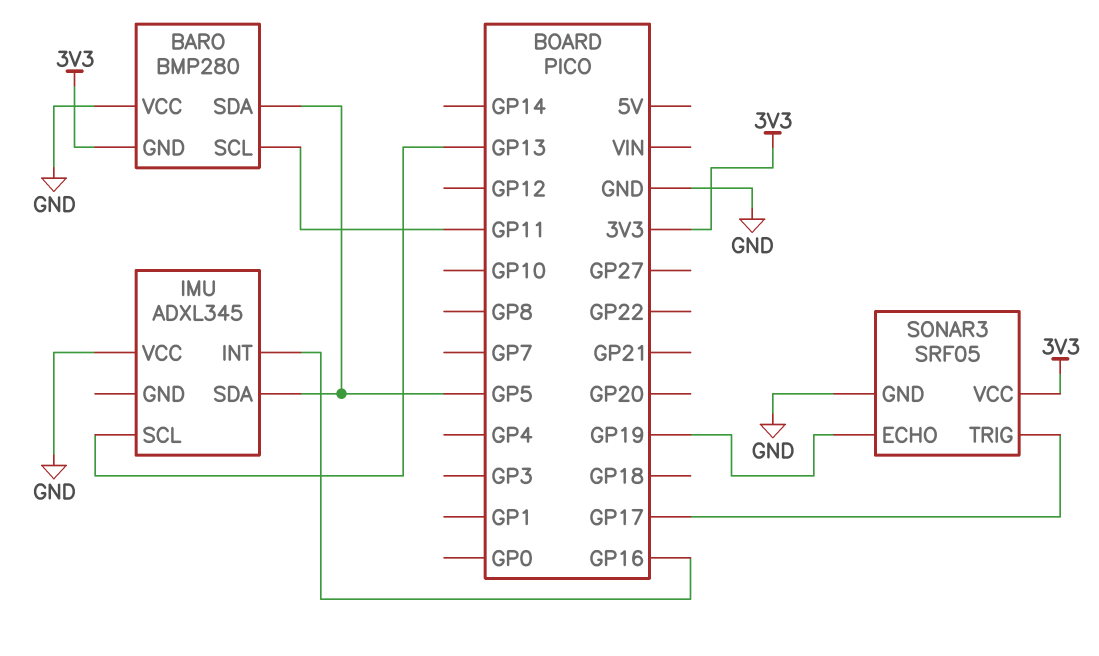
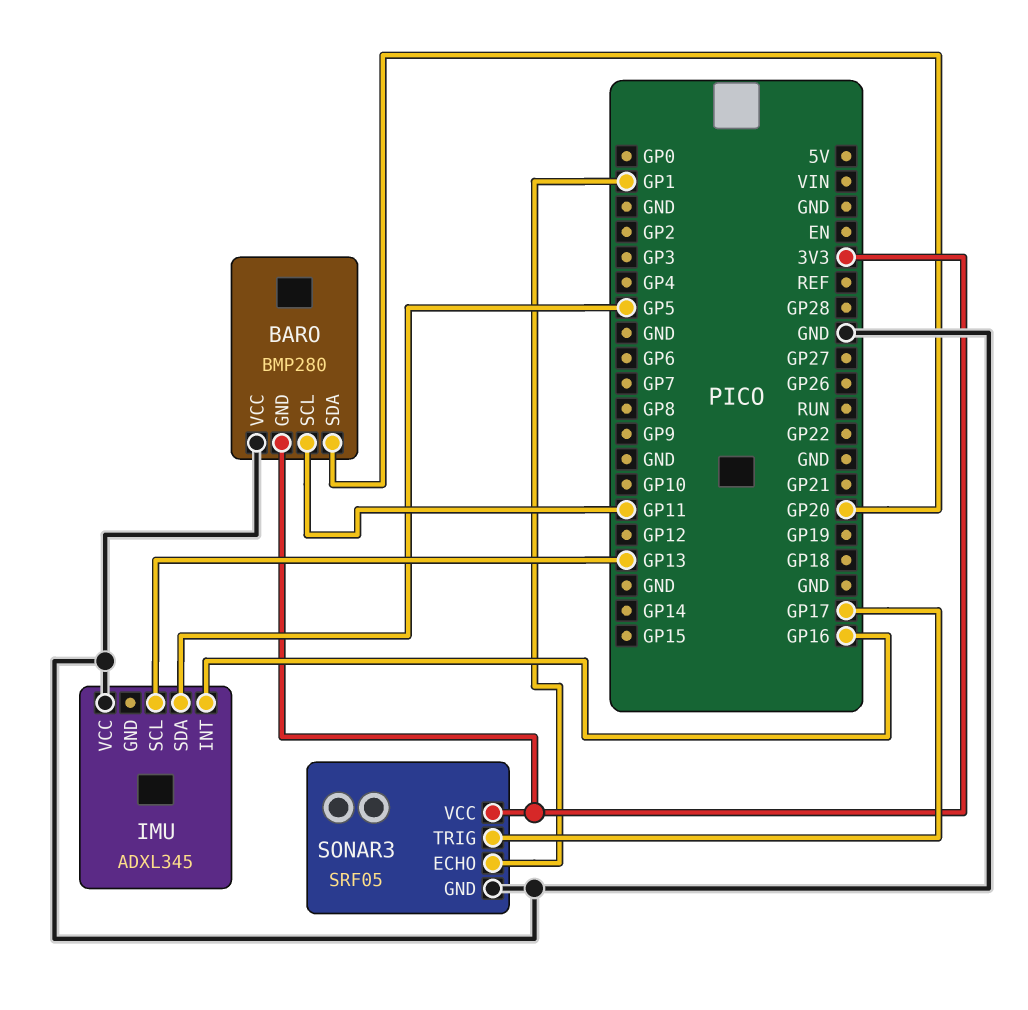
BARO pin SDA: GP5 -> GP20
SONAR3 pin ECHO: GP19 -> GP1

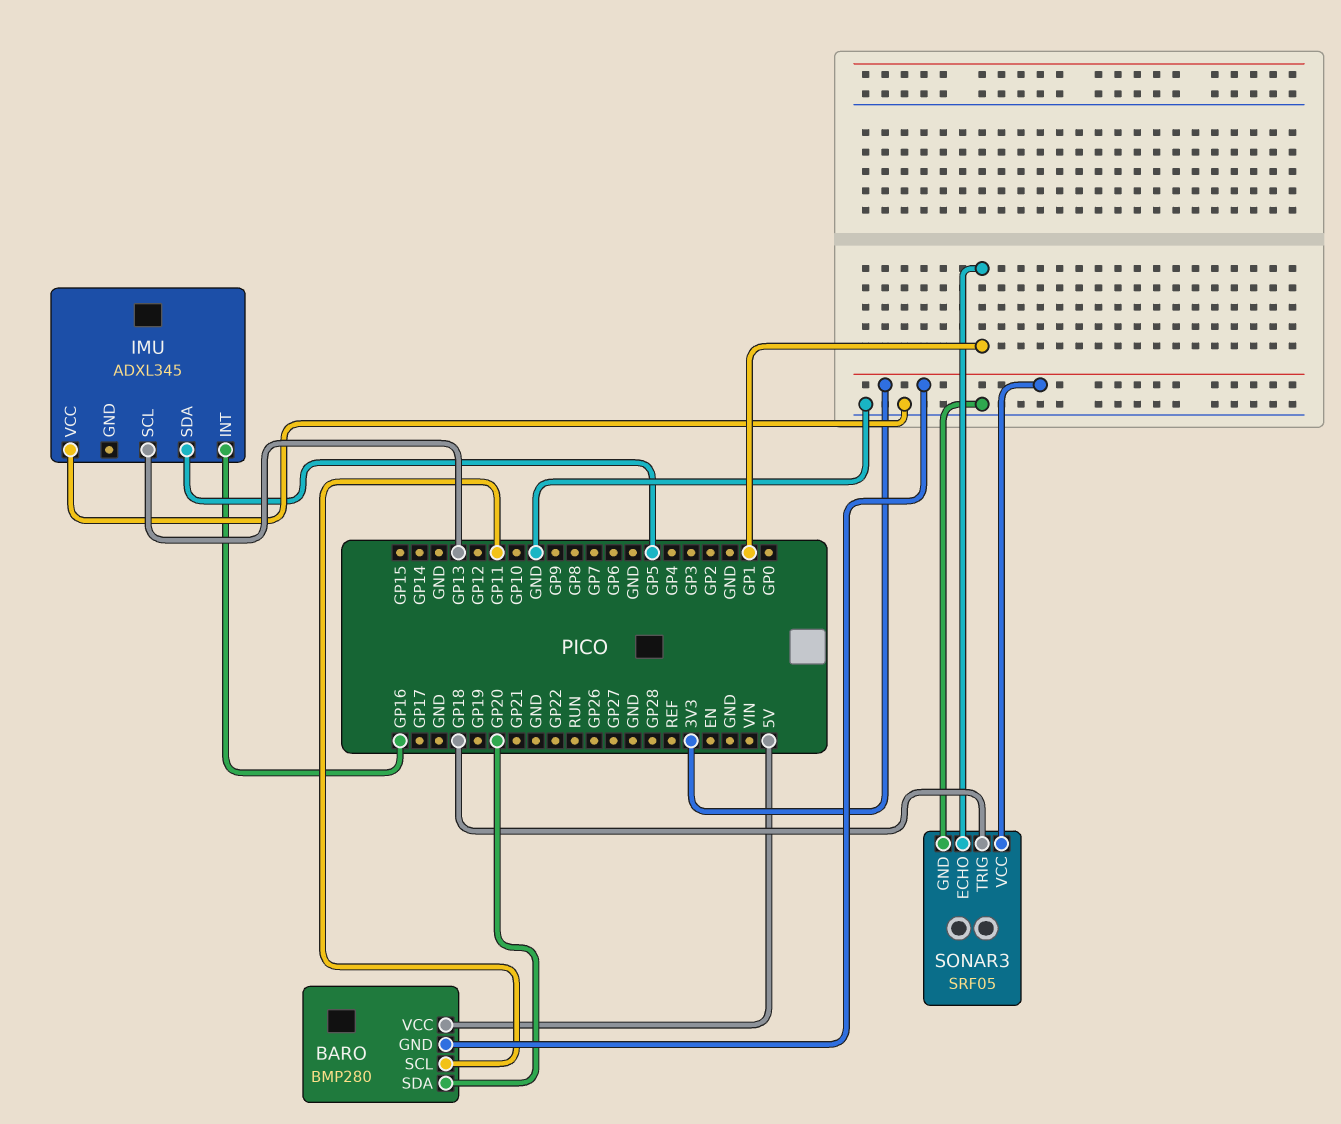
BARO pin VCC: GND -> 5V
SONAR3 pin TRIG: GP17 -> GP18

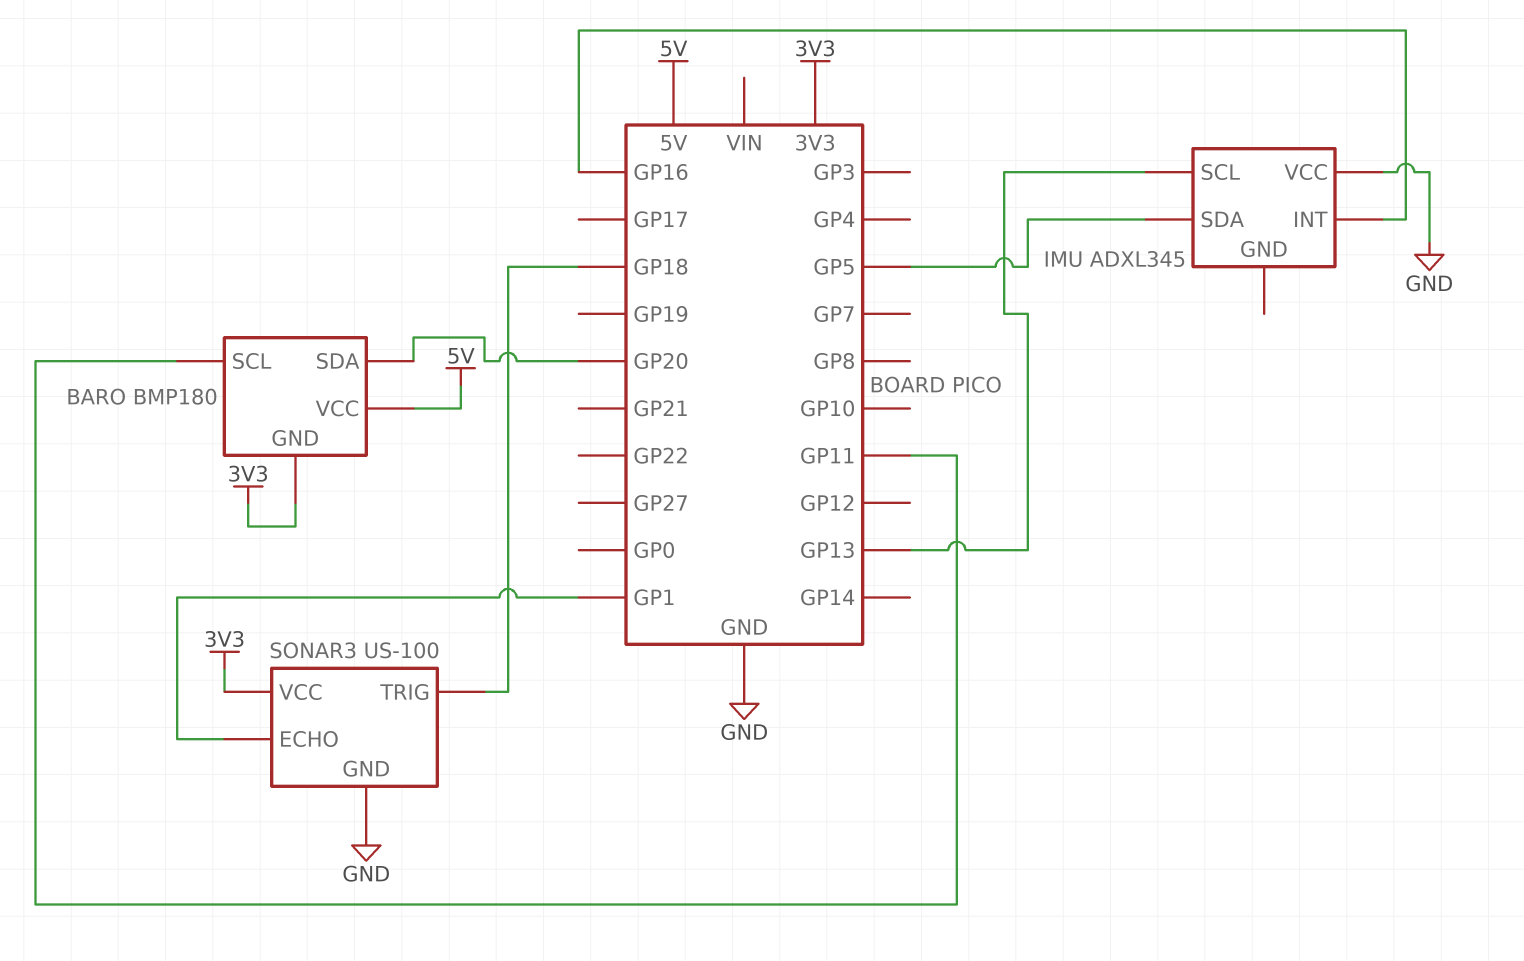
BARO: BMP280 -> BMP180
SONAR3: SRF05 -> US-100

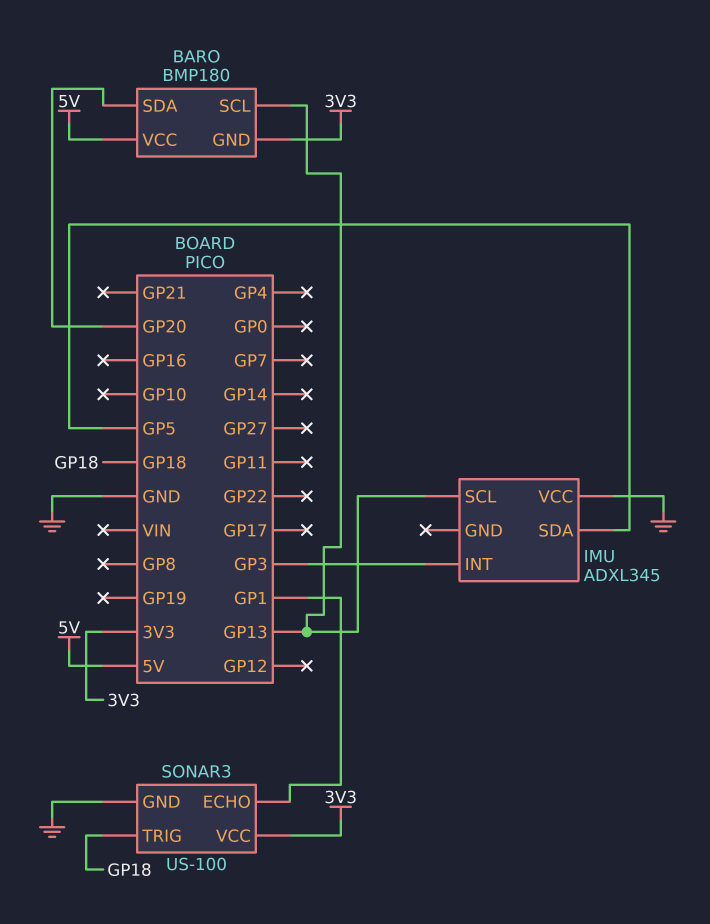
BARO pin SCL: GP11 -> GP13
IMU pin INT: GP16 -> GP3

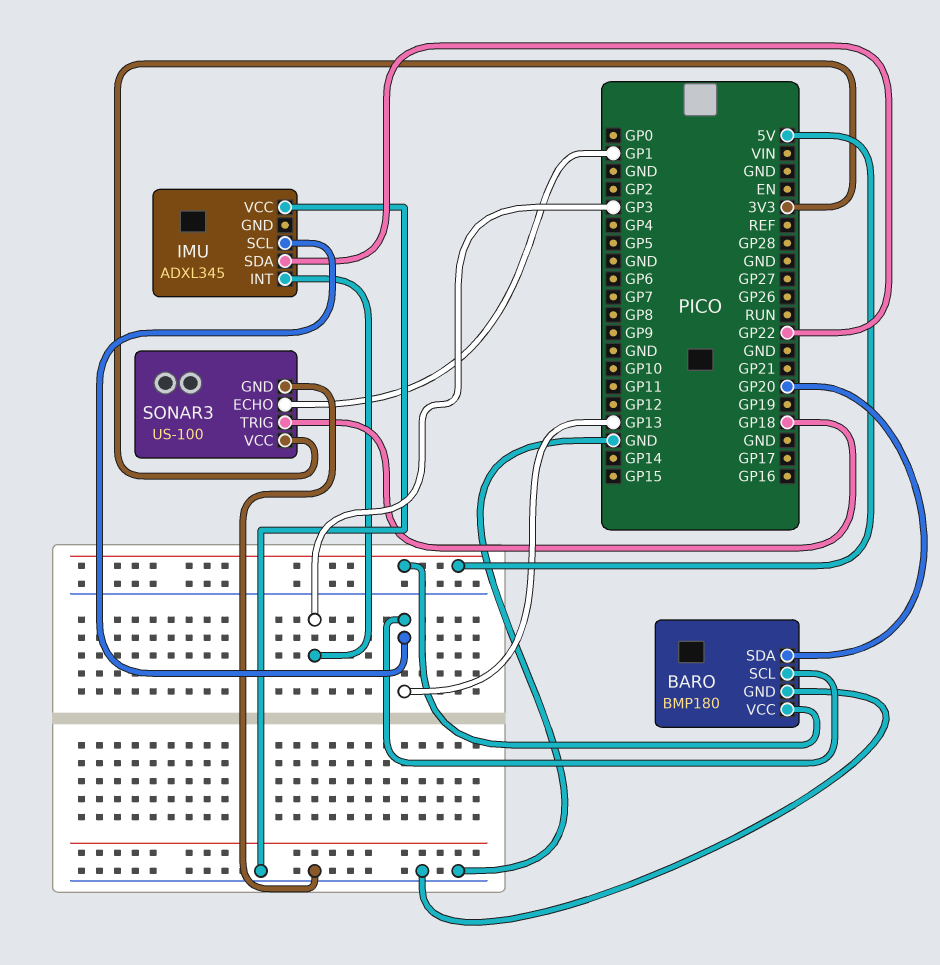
BARO pin GND: 3V3 -> GND
IMU pin SDA: GP5 -> GP22

